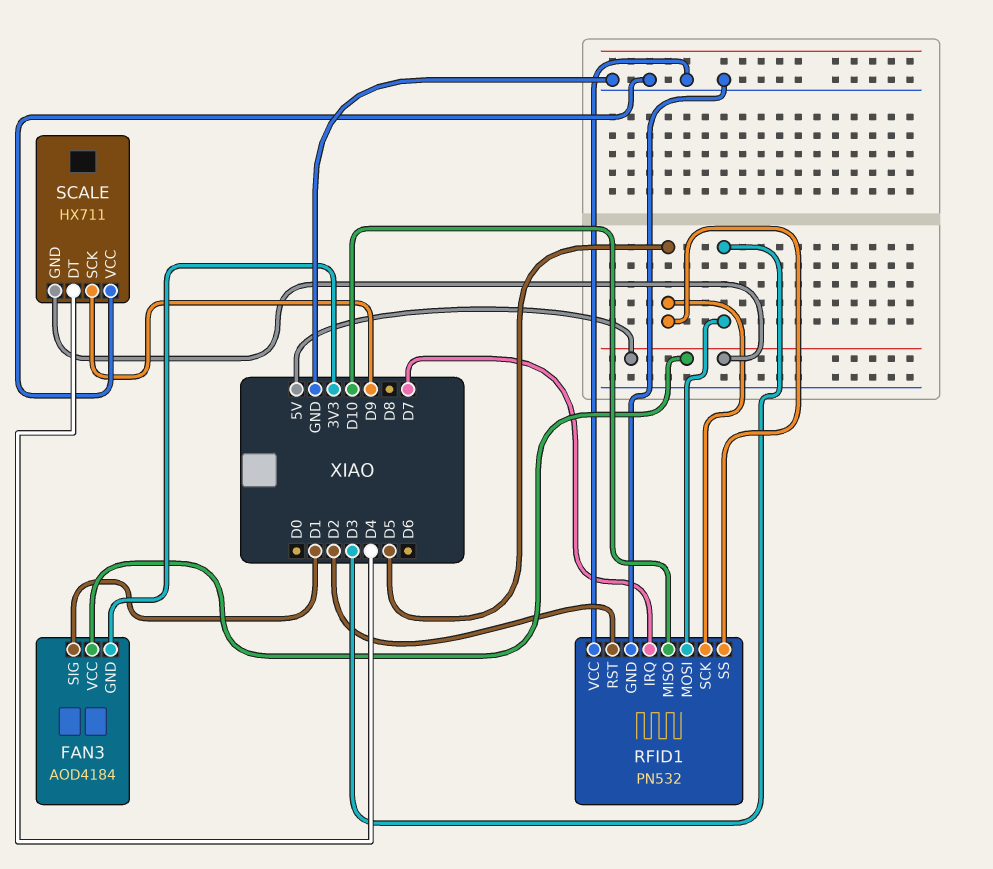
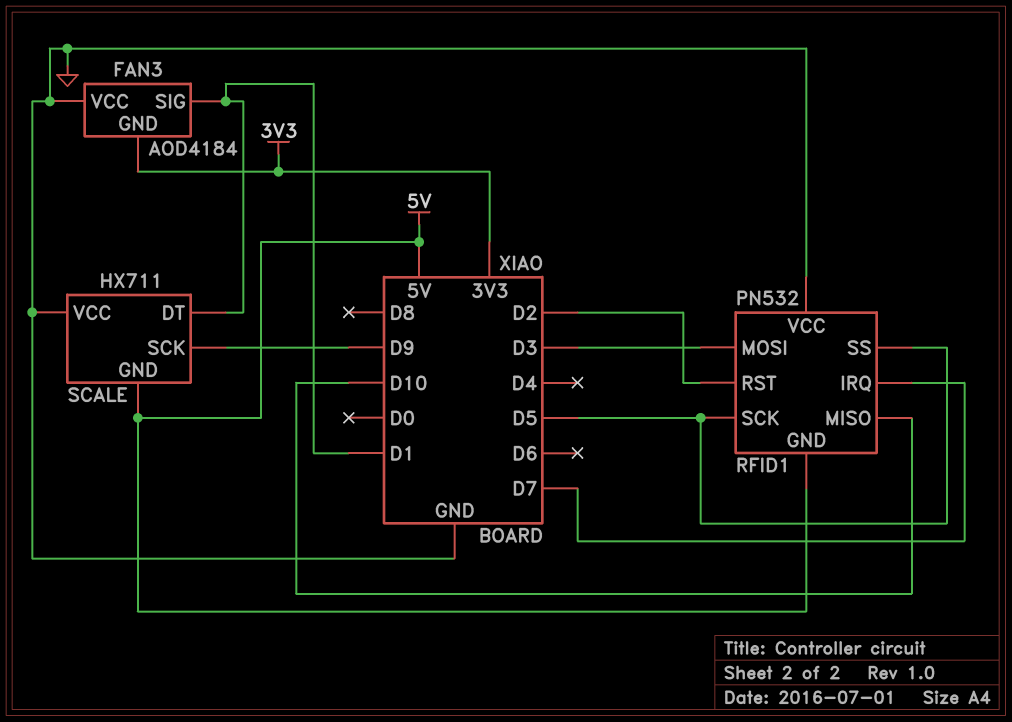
FAN3 pin VCC: 5V -> GND
RFID1 pin GND: GND -> 5V
SCALE pin DT: D4 -> D1

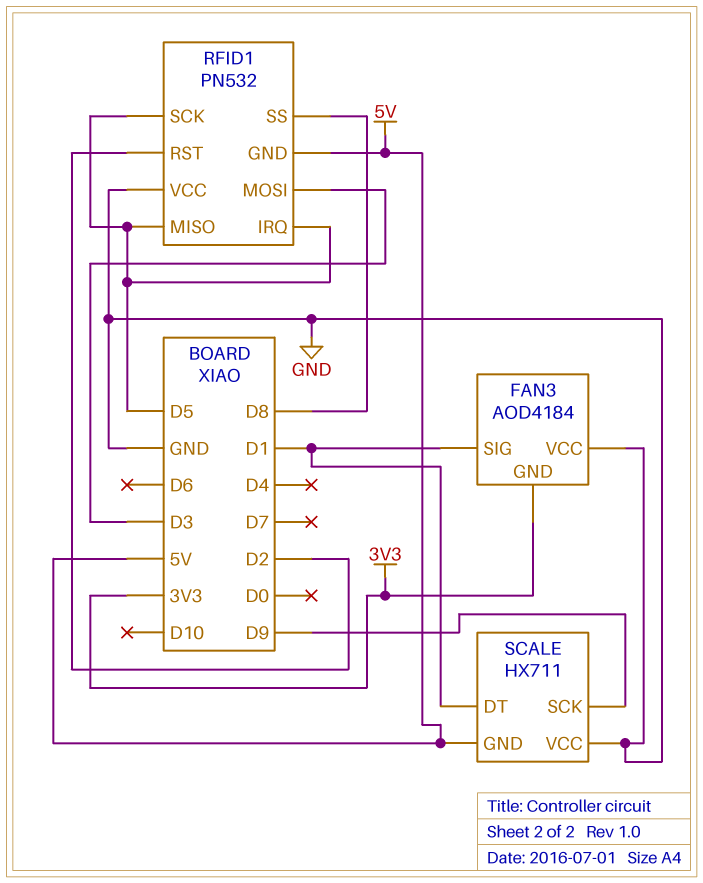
RFID1 pin IRQ: D7 -> D5
RFID1 pin MISO: D10 -> D5
RFID1 pin SS: D5 -> D8

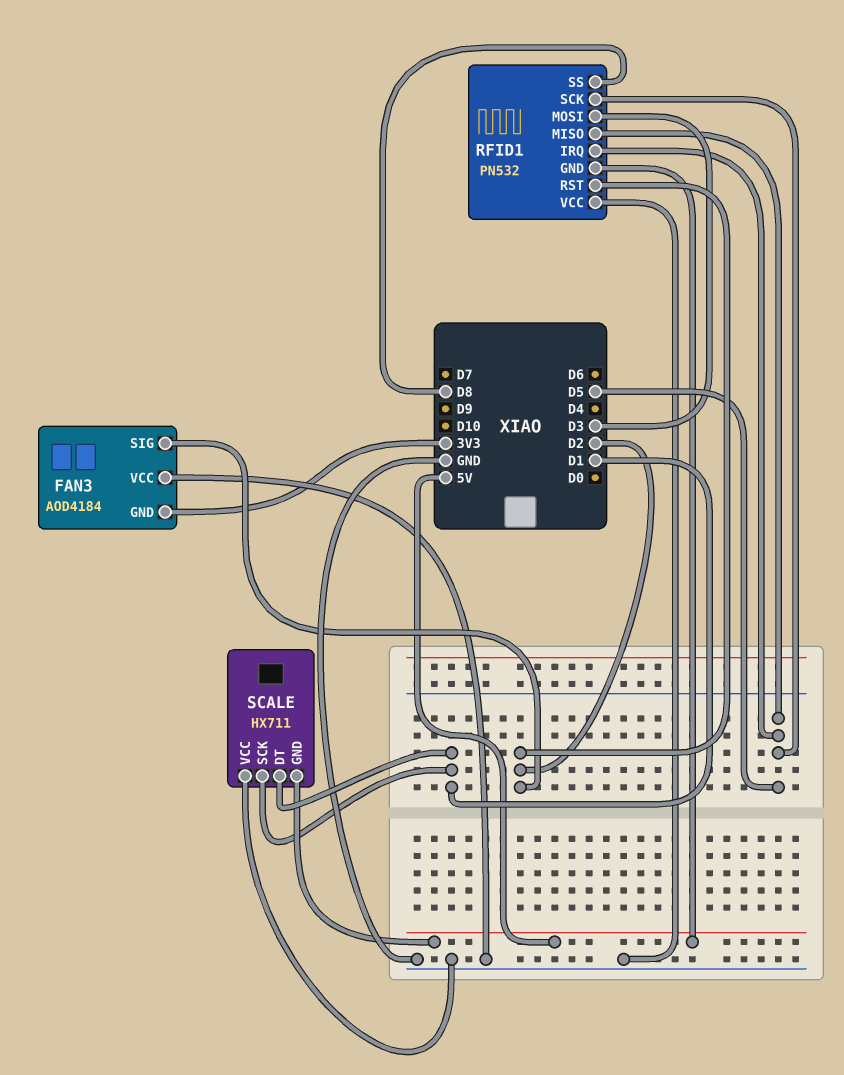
FAN3 pin SIG: D1 -> D2
SCALE pin SCK: D9 -> D1

